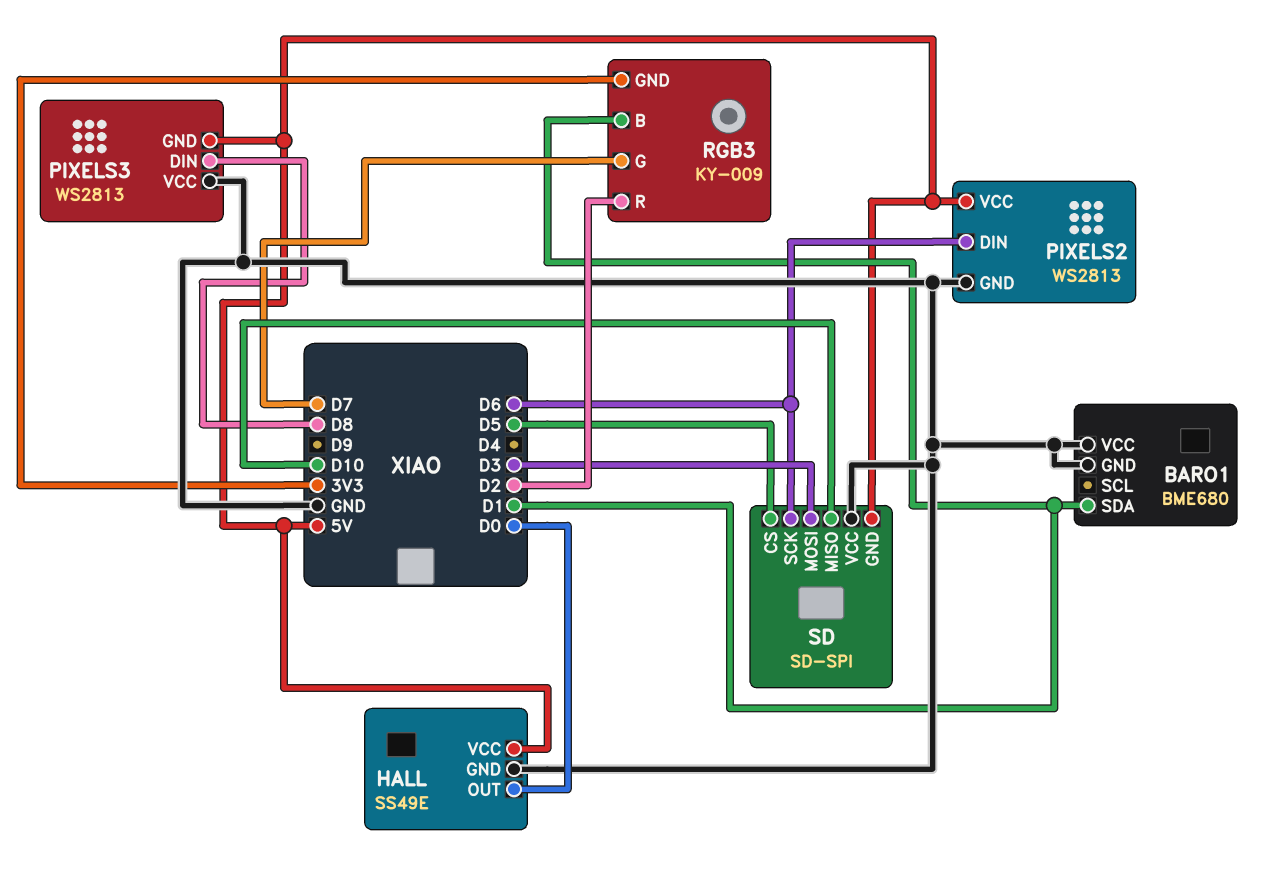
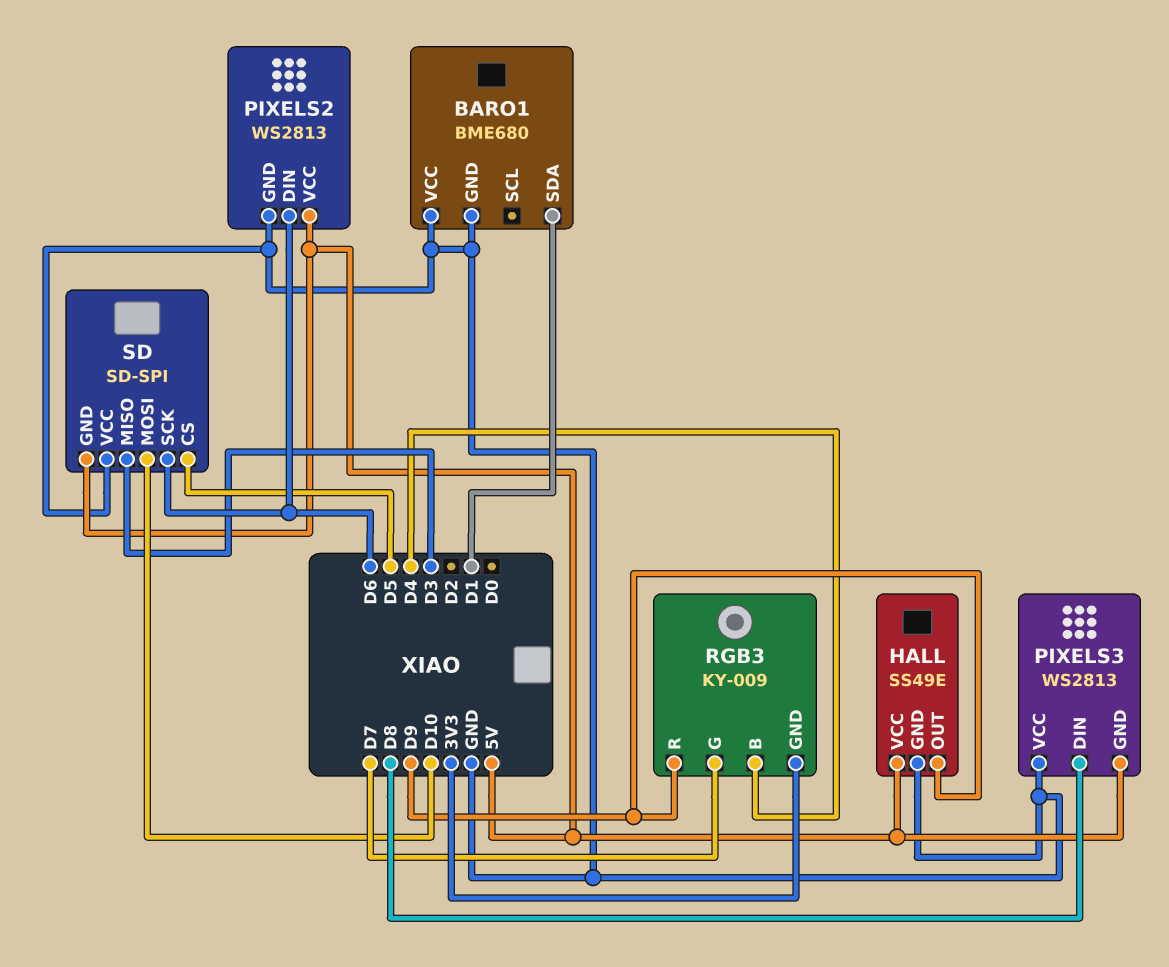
HALL pin OUT: D0 -> D9
RGB3 pin B: D1 -> D4
RGB3 pin R: D2 -> D9
SD pin MISO: D10 -> D3
SD pin MOSI: D3 -> D10

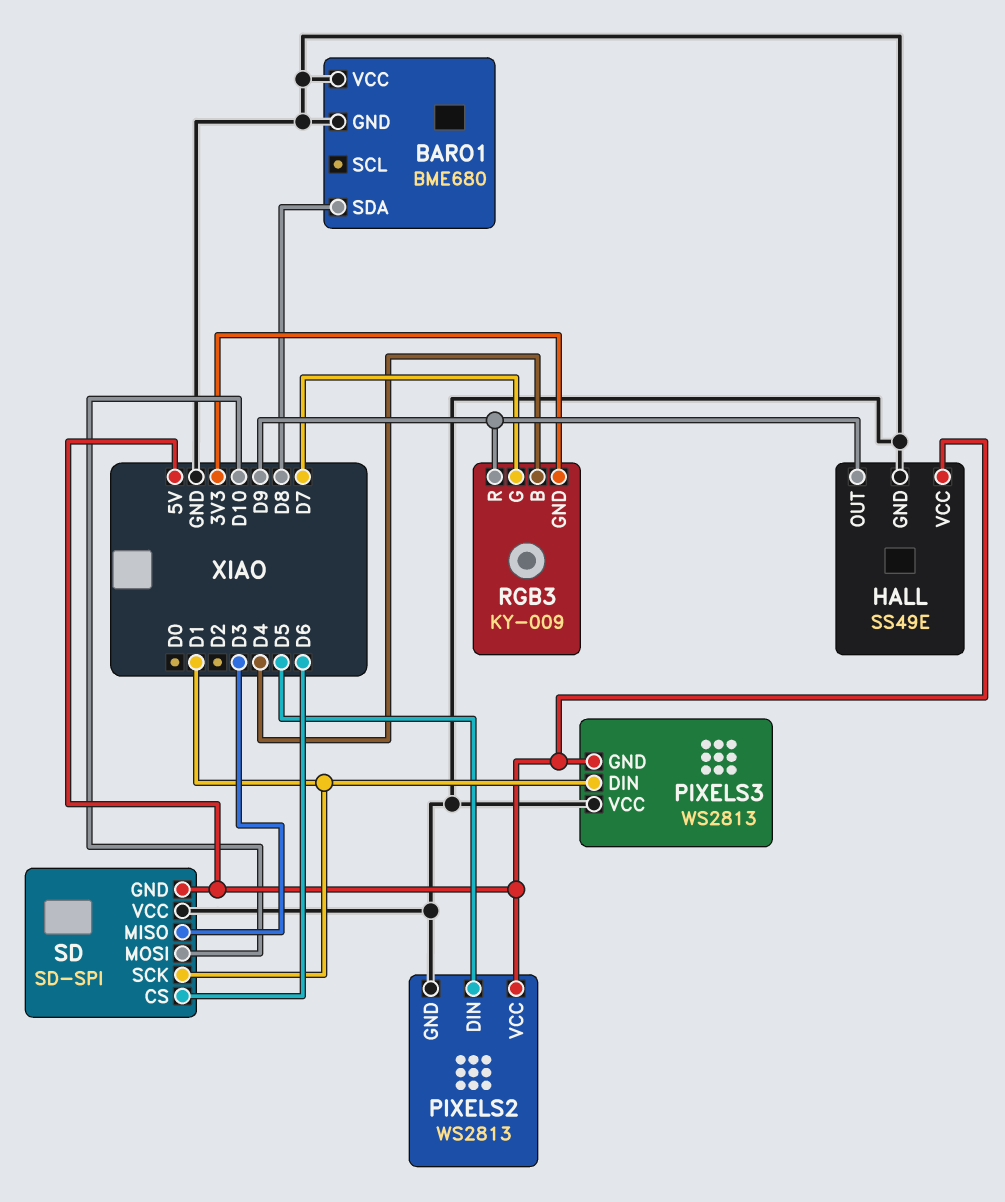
BARO1 pin SDA: D1 -> D8
PIXELS2 pin DIN: D6 -> D5
PIXELS3 pin DIN: D8 -> D1
SD pin CS: D5 -> D6
SD pin SCK: D6 -> D1

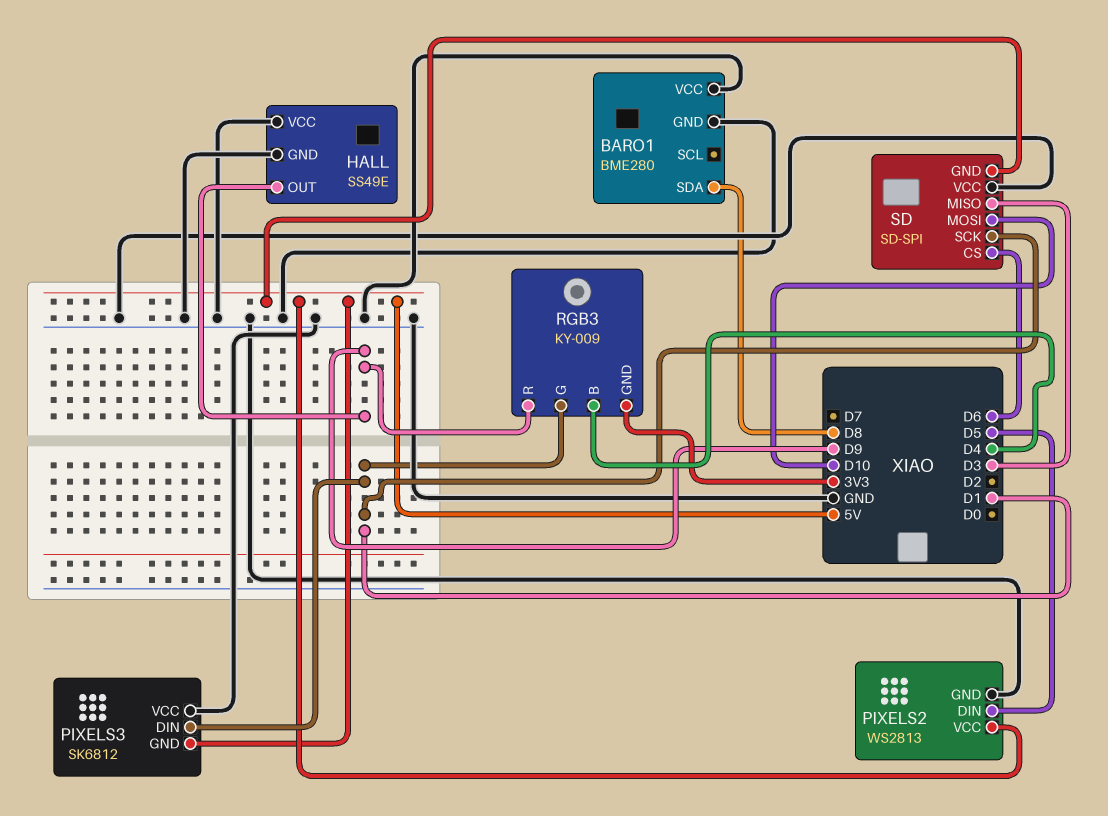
BARO1: BME680 -> BME280
HALL pin VCC: 5V -> GND
PIXELS3: WS2813 -> SK6812
RGB3 pin G: D7 -> D1

